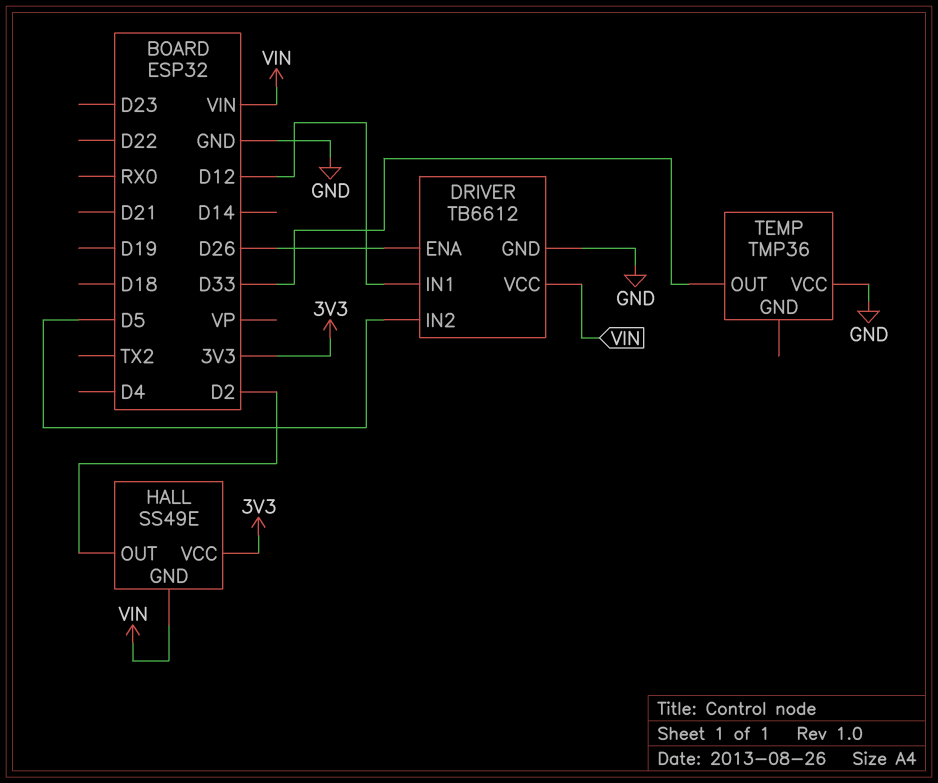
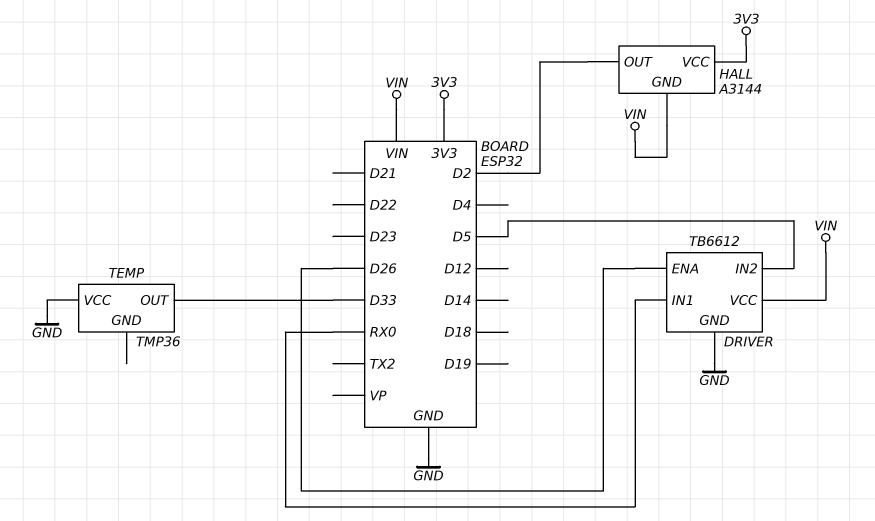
DRIVER pin IN1: D12 -> RX0
HALL: SS49E -> A3144

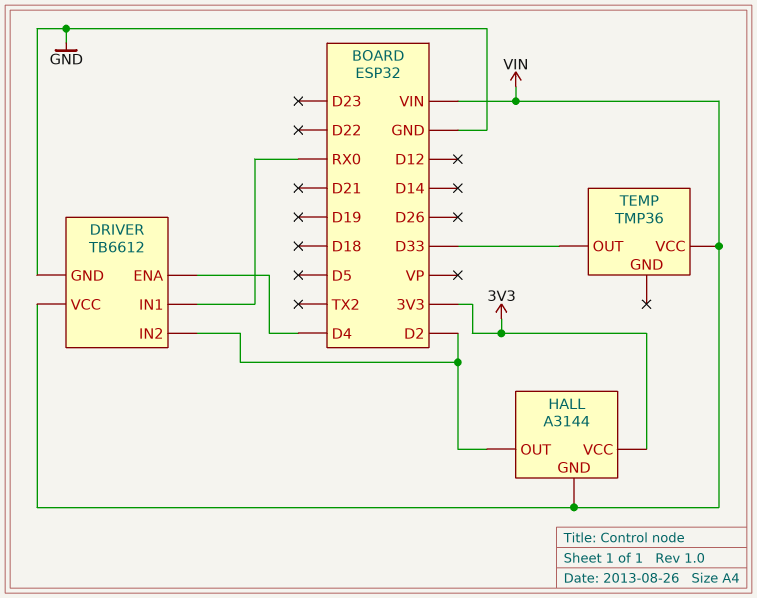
DRIVER pin ENA: D26 -> D4
DRIVER pin IN2: D5 -> D2
TEMP pin VCC: GND -> VIN

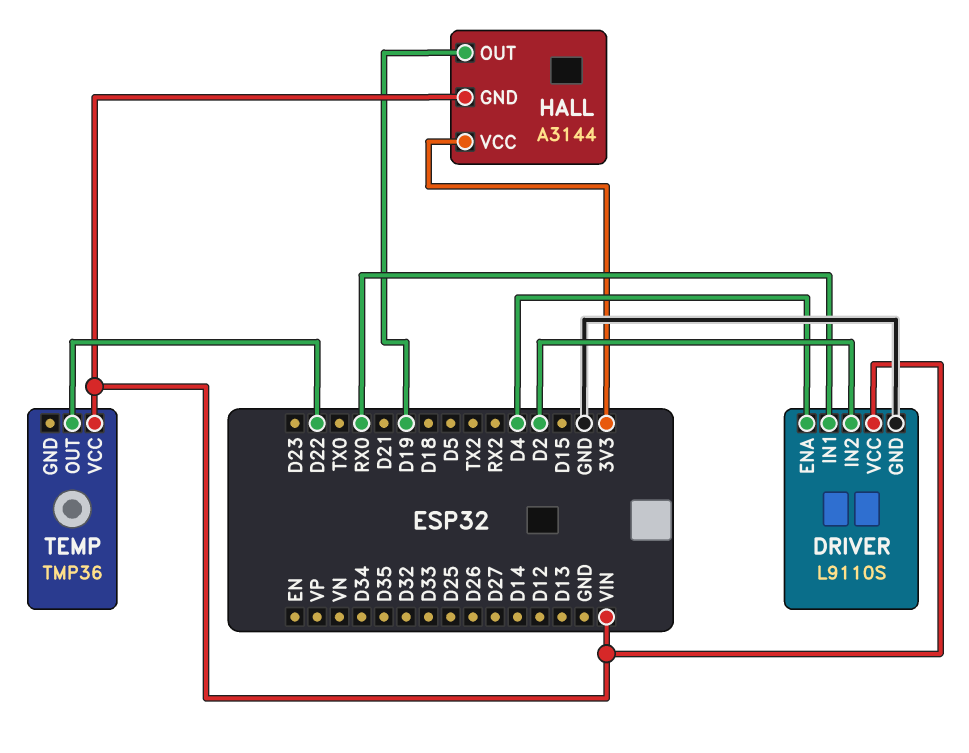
DRIVER: TB6612 -> L9110S
HALL pin OUT: D2 -> D19
TEMP pin OUT: D33 -> D22

